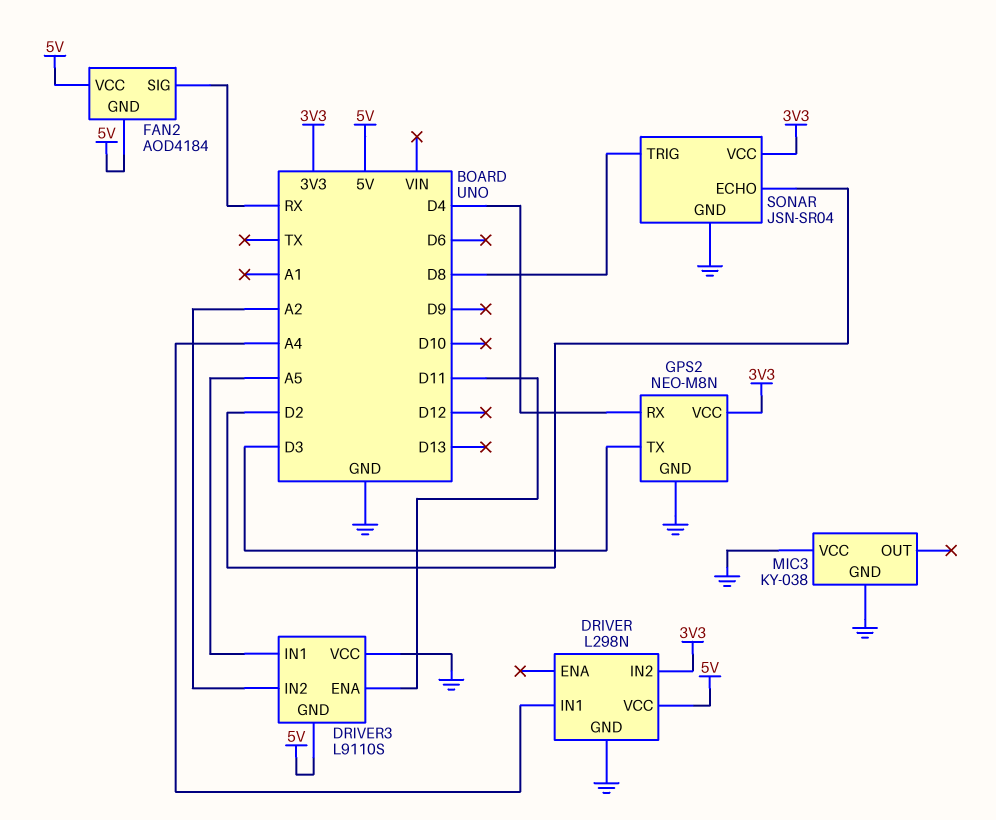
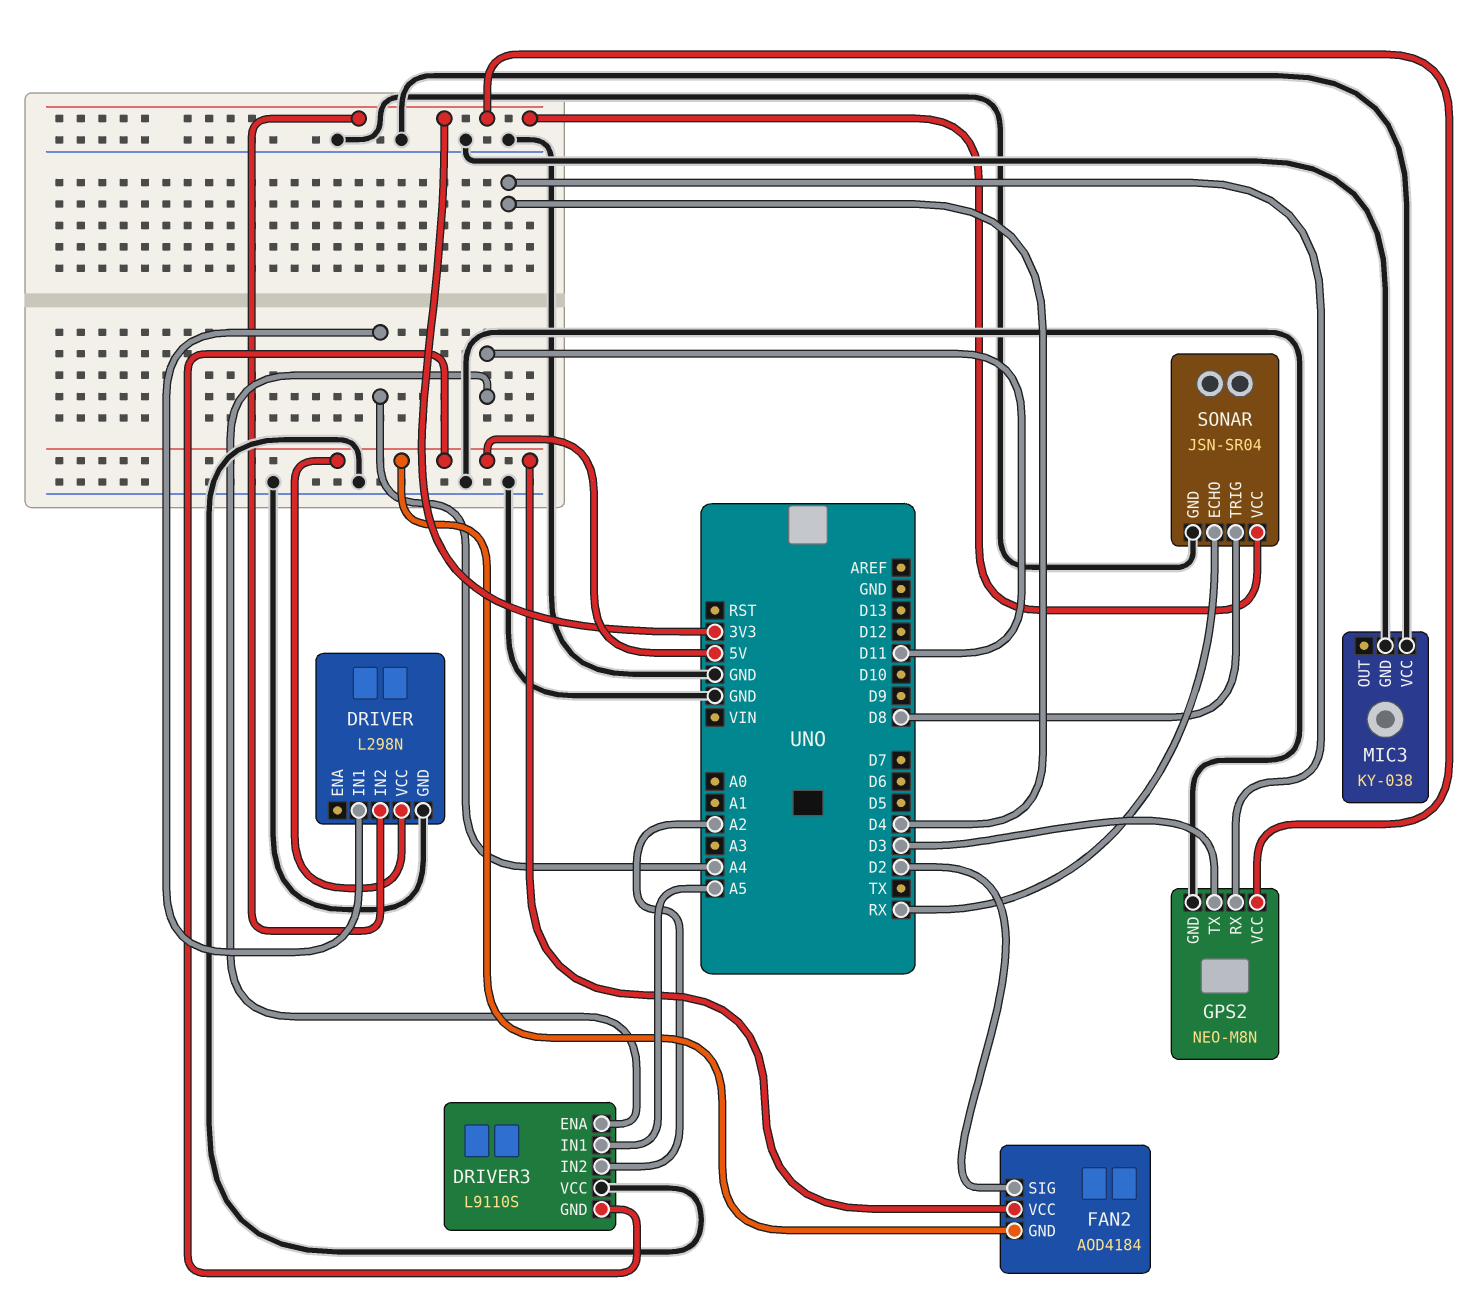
FAN2 pin SIG: RX -> D2
SONAR pin ECHO: D2 -> RX

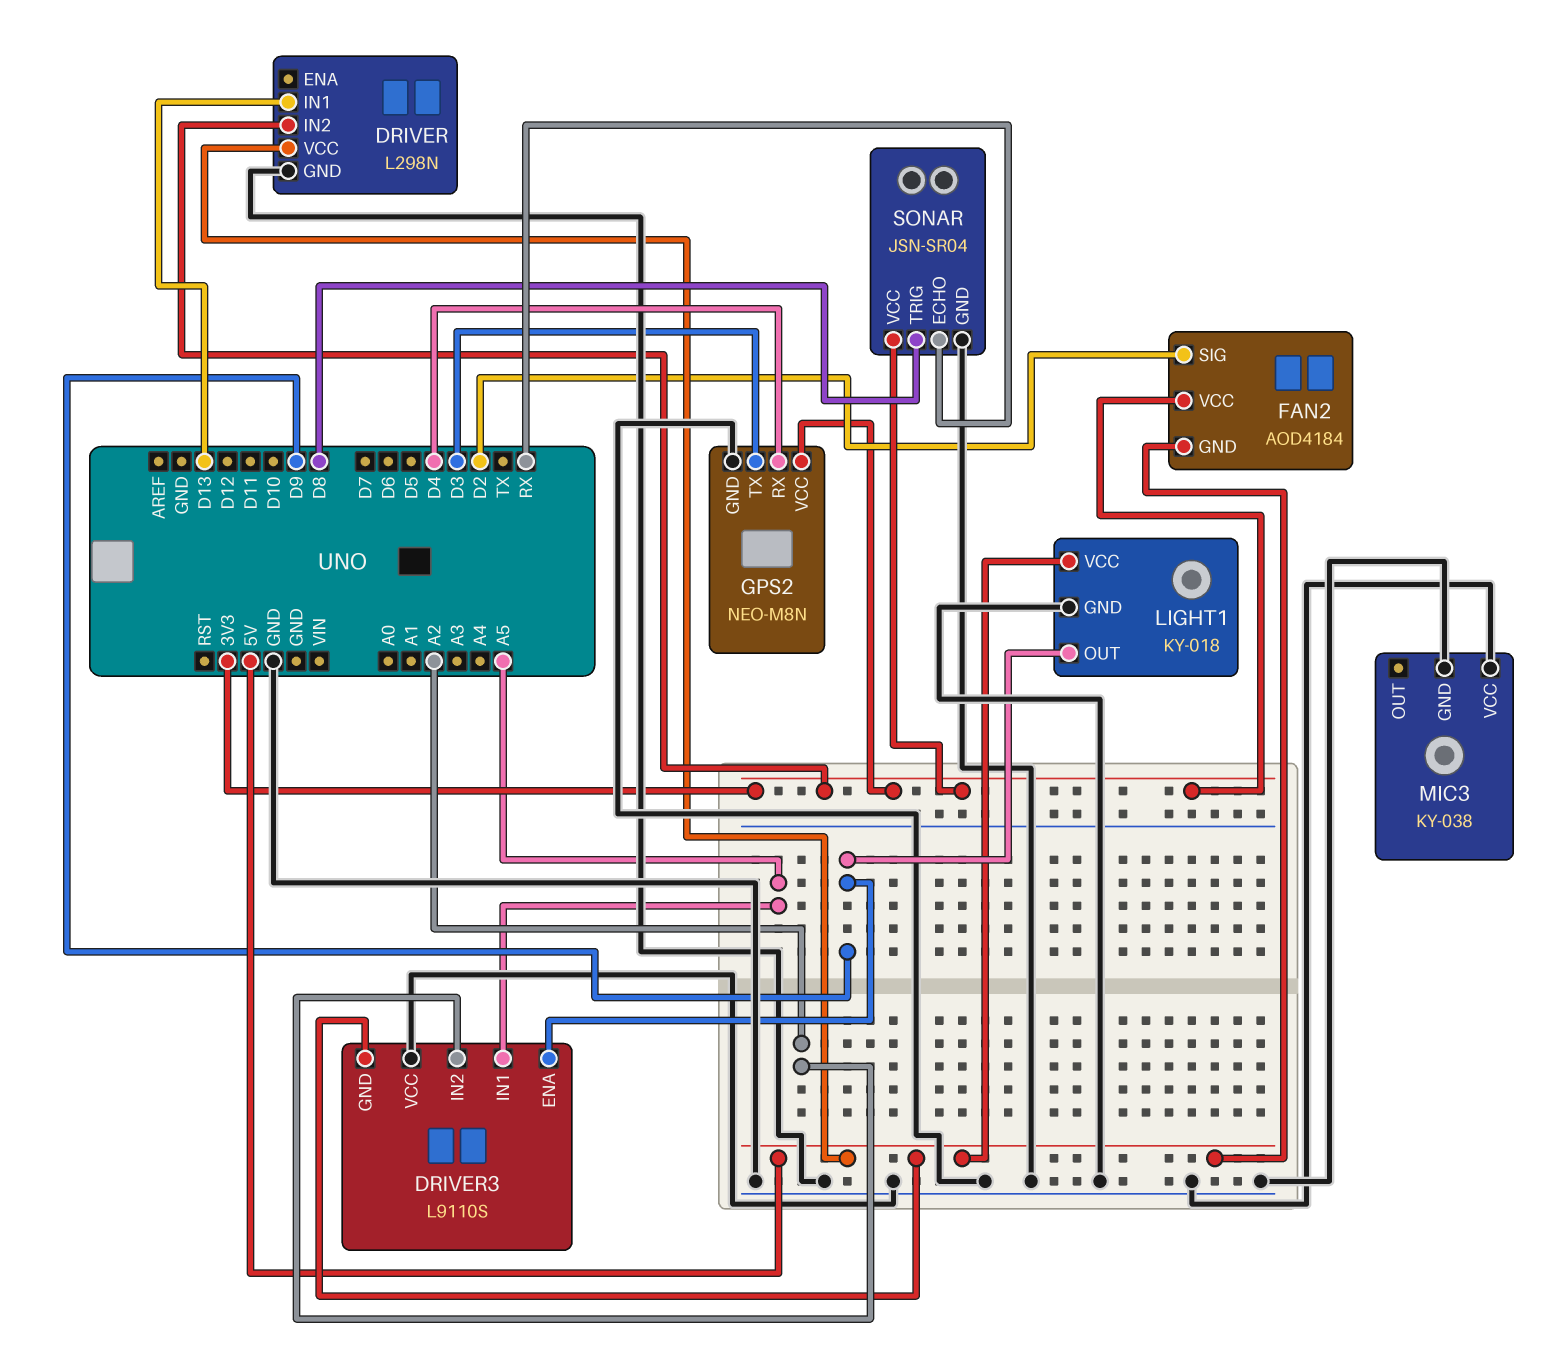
DRIVER pin IN1: A4 -> D13
DRIVER3 pin ENA: D11 -> D9
FAN2 pin VCC: 5V -> 3V3
LIGHT1: none -> KY-018
LIGHT1 pin GND: none -> GND
LIGHT1 pin OUT: none -> D9
LIGHT1 pin VCC: none -> 5V

